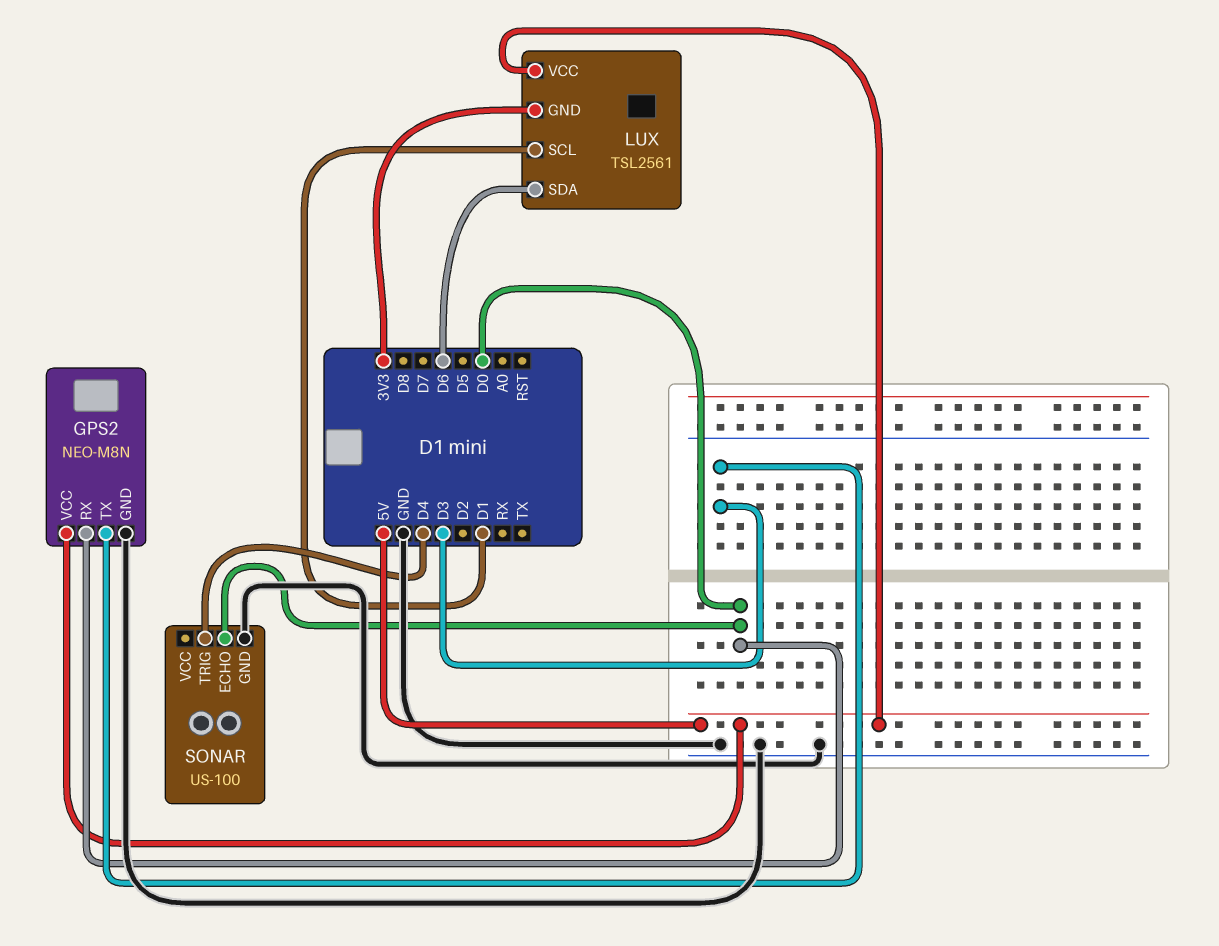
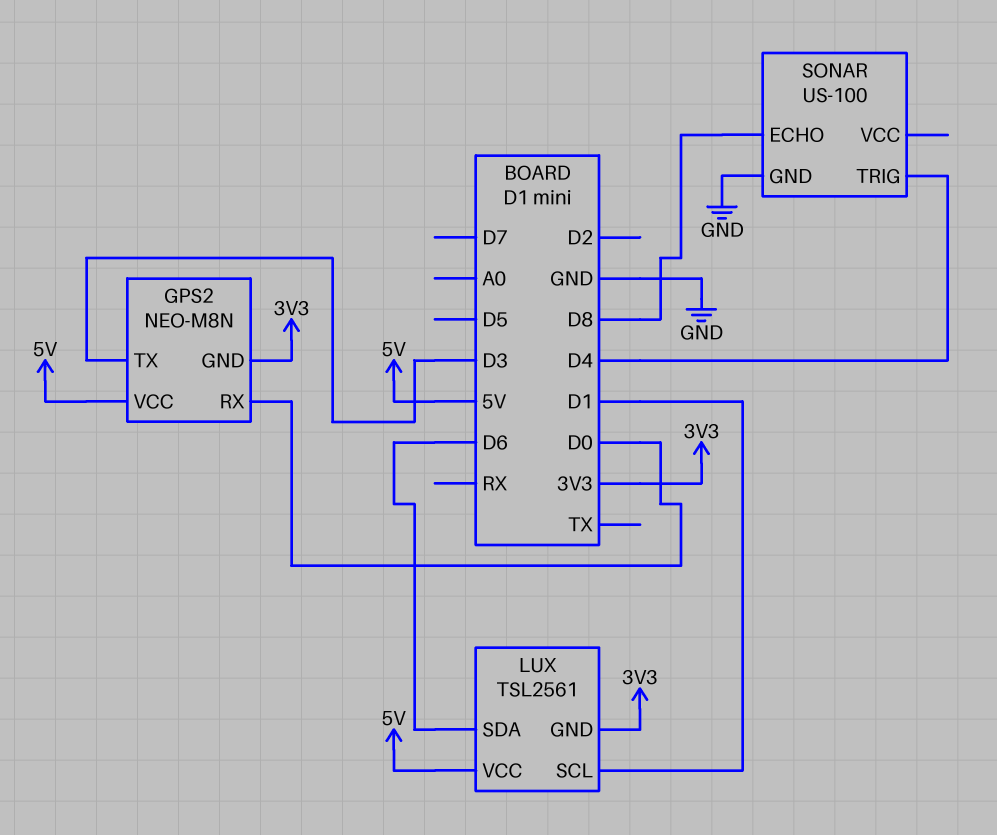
GPS2 pin GND: GND -> 3V3
SONAR pin ECHO: D0 -> D8

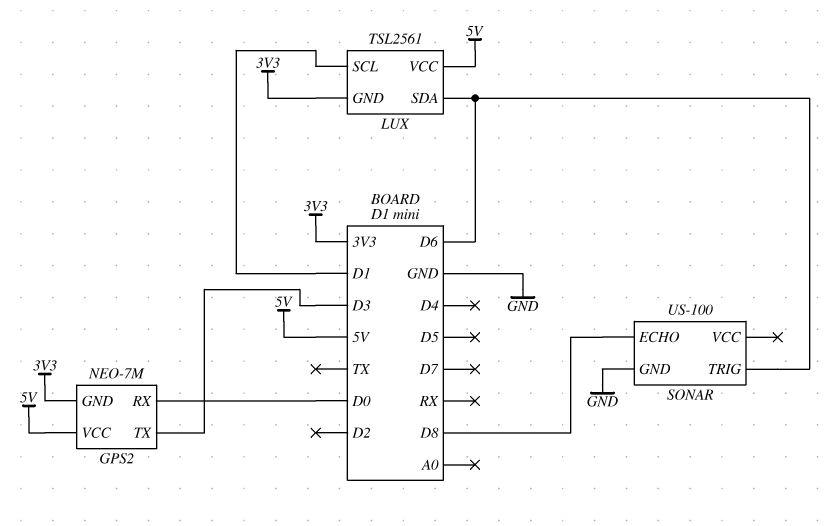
GPS2: NEO-M8N -> NEO-7M
SONAR pin TRIG: D4 -> D6

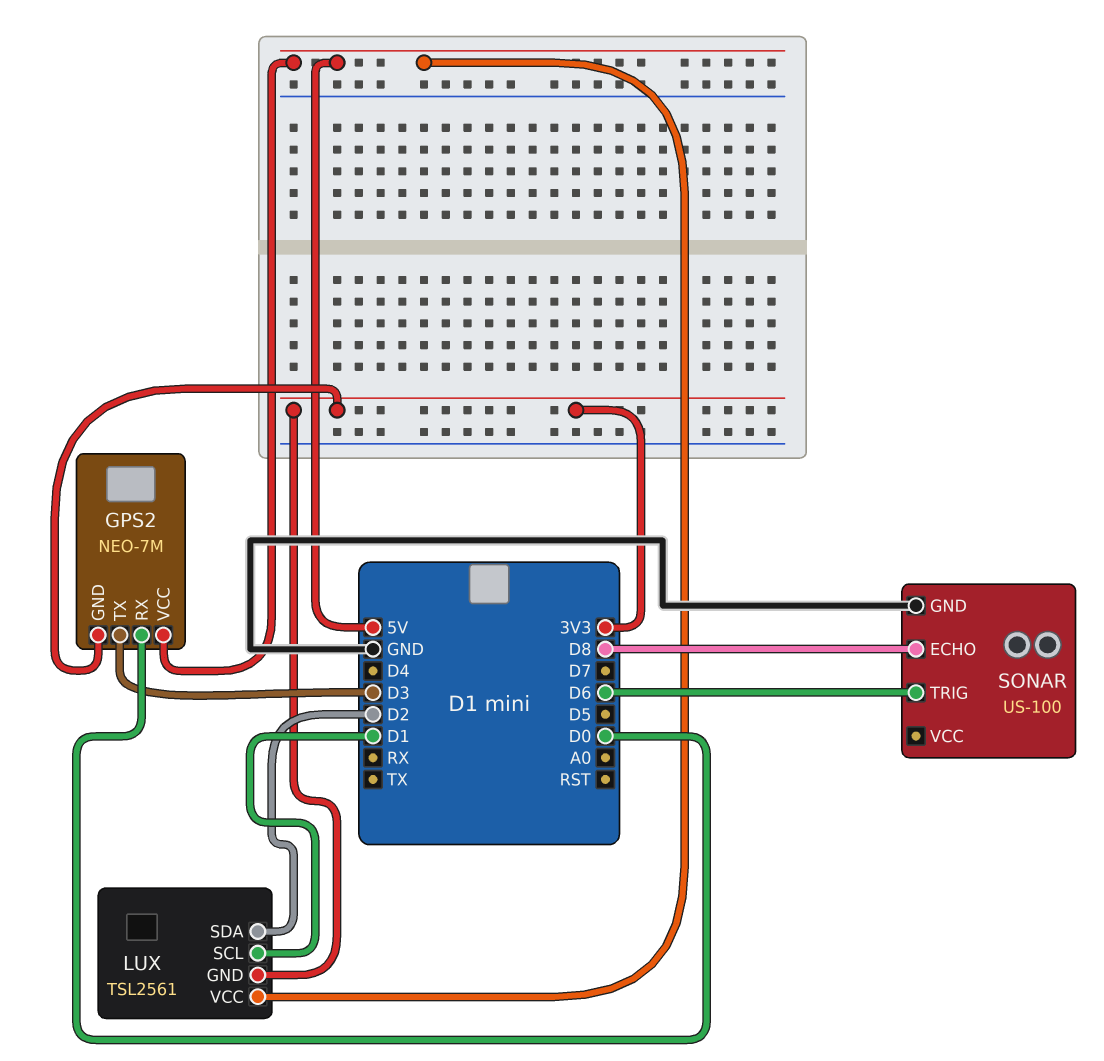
LUX pin SDA: D6 -> D2

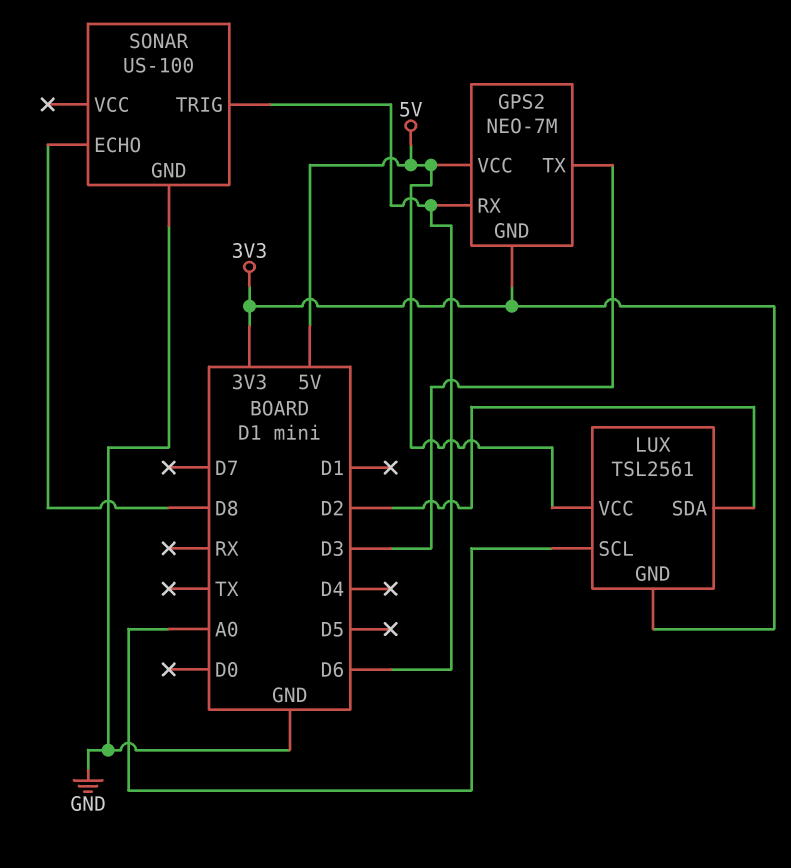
GPS2 pin RX: D0 -> D6
LUX pin SCL: D1 -> A0

